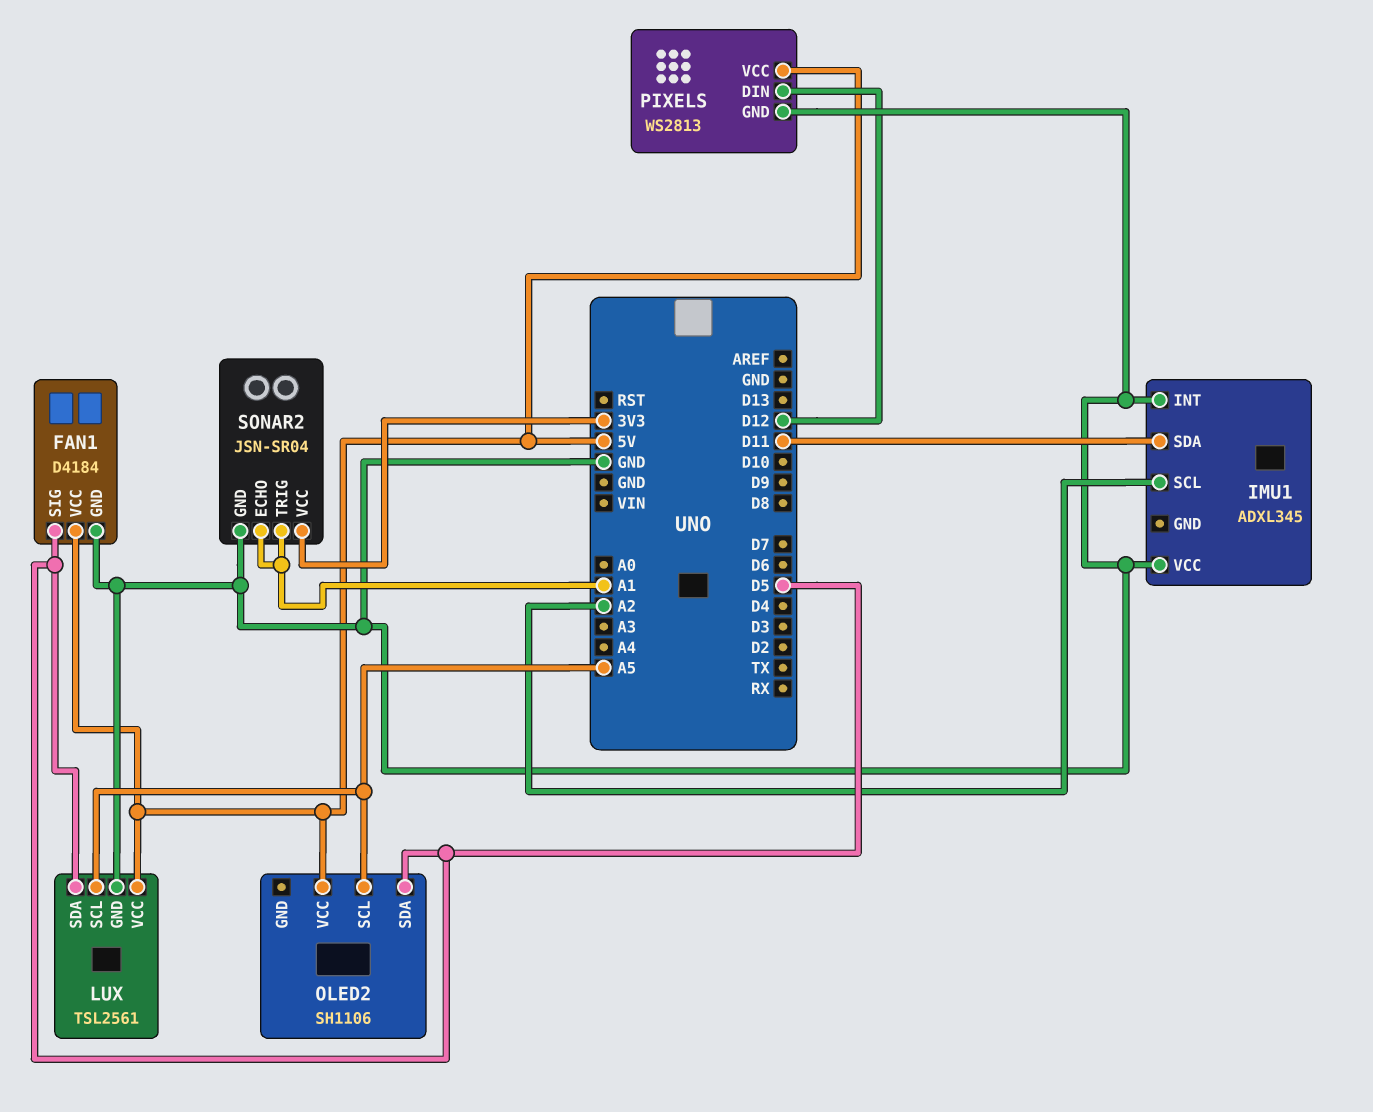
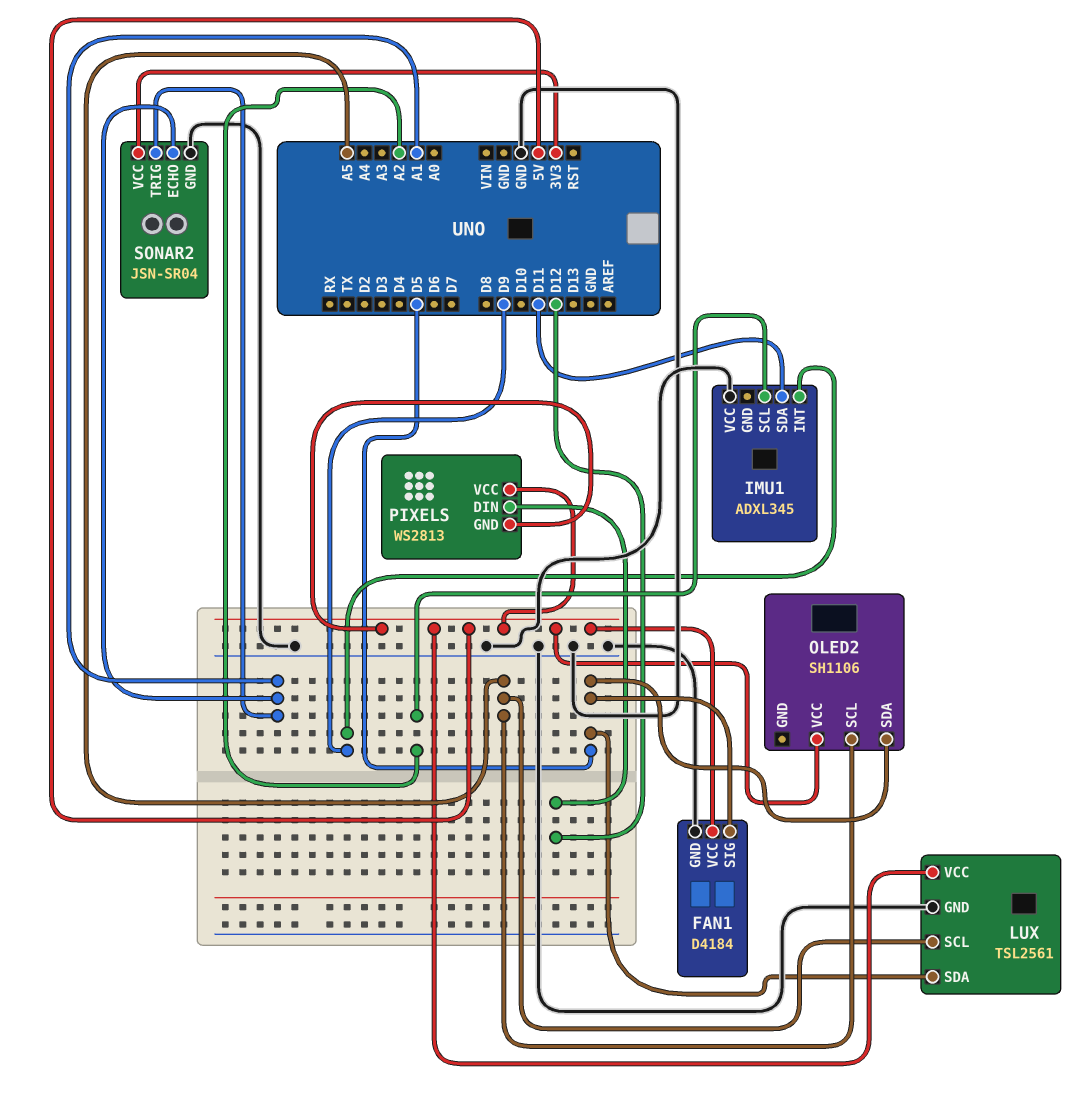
IMU1 pin INT: GND -> D9
PIXELS pin GND: GND -> 5V

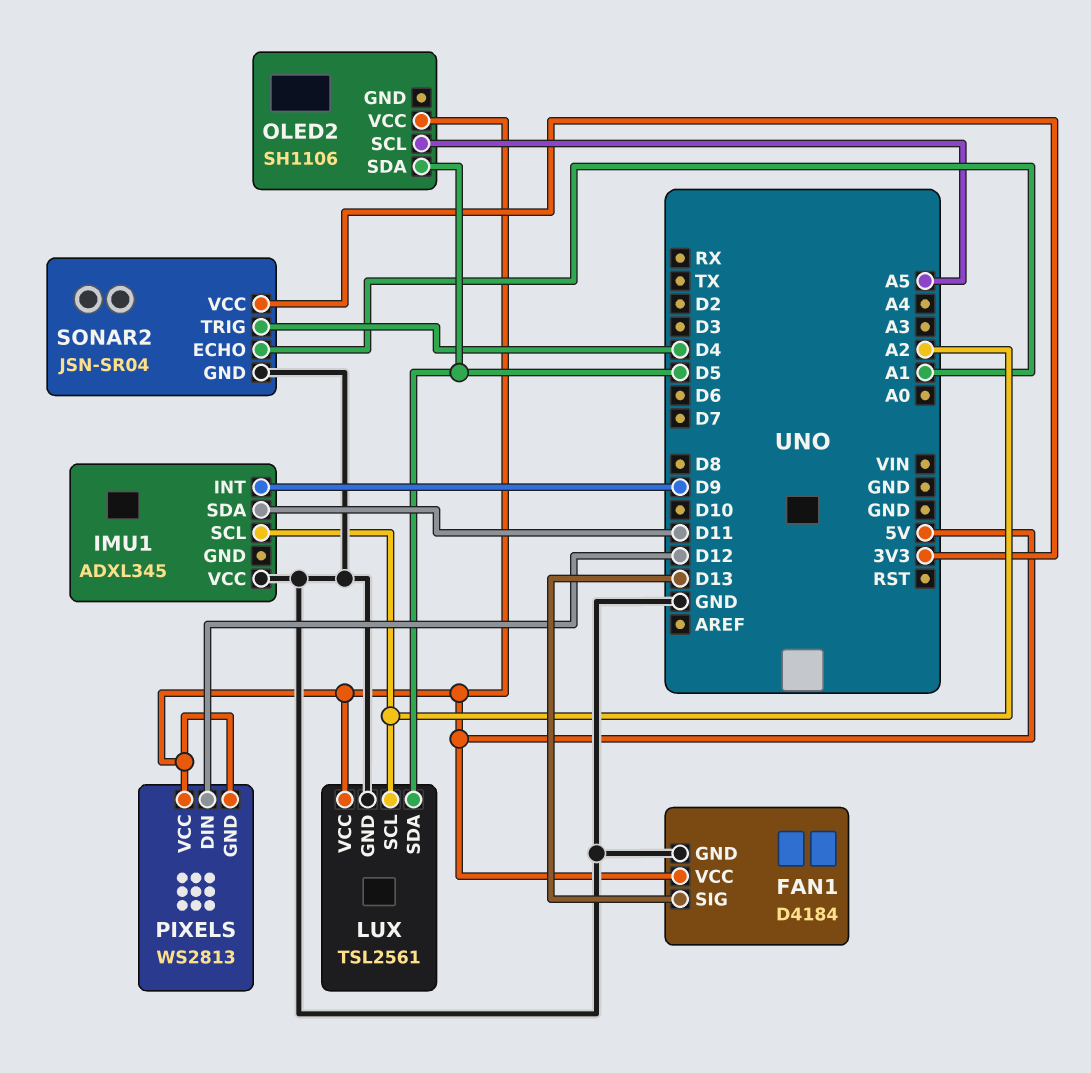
FAN1 pin SIG: D5 -> D13
LUX pin SCL: A5 -> A2
SONAR2 pin TRIG: A1 -> D4

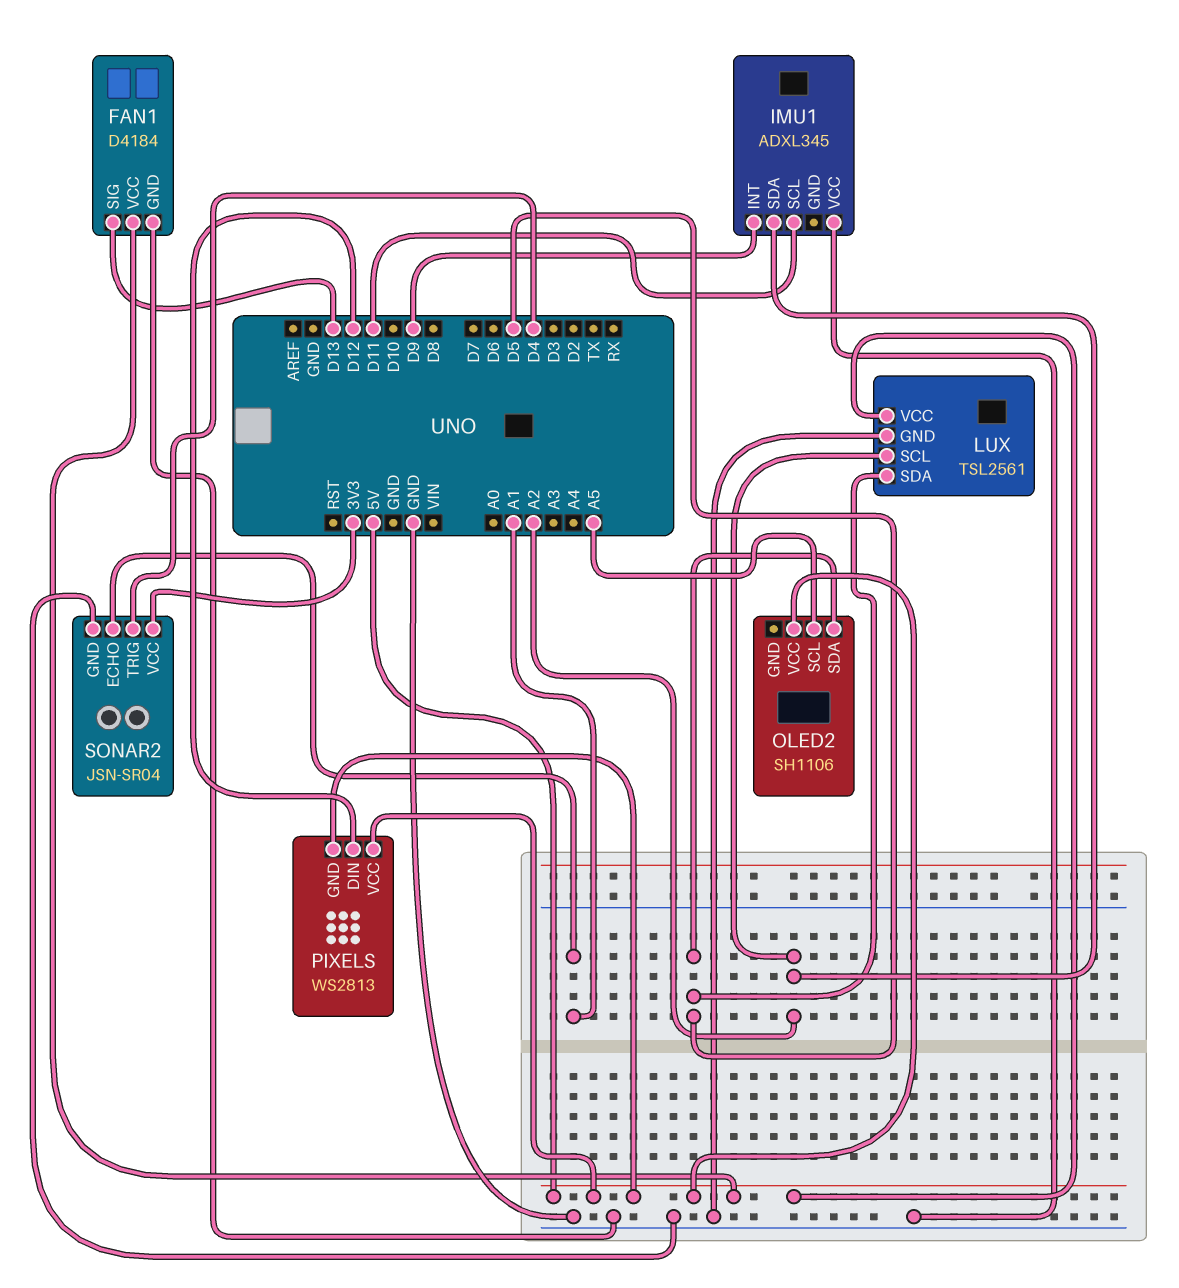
IMU1 pin SCL: A2 -> D11
IMU1 pin SDA: D11 -> A2

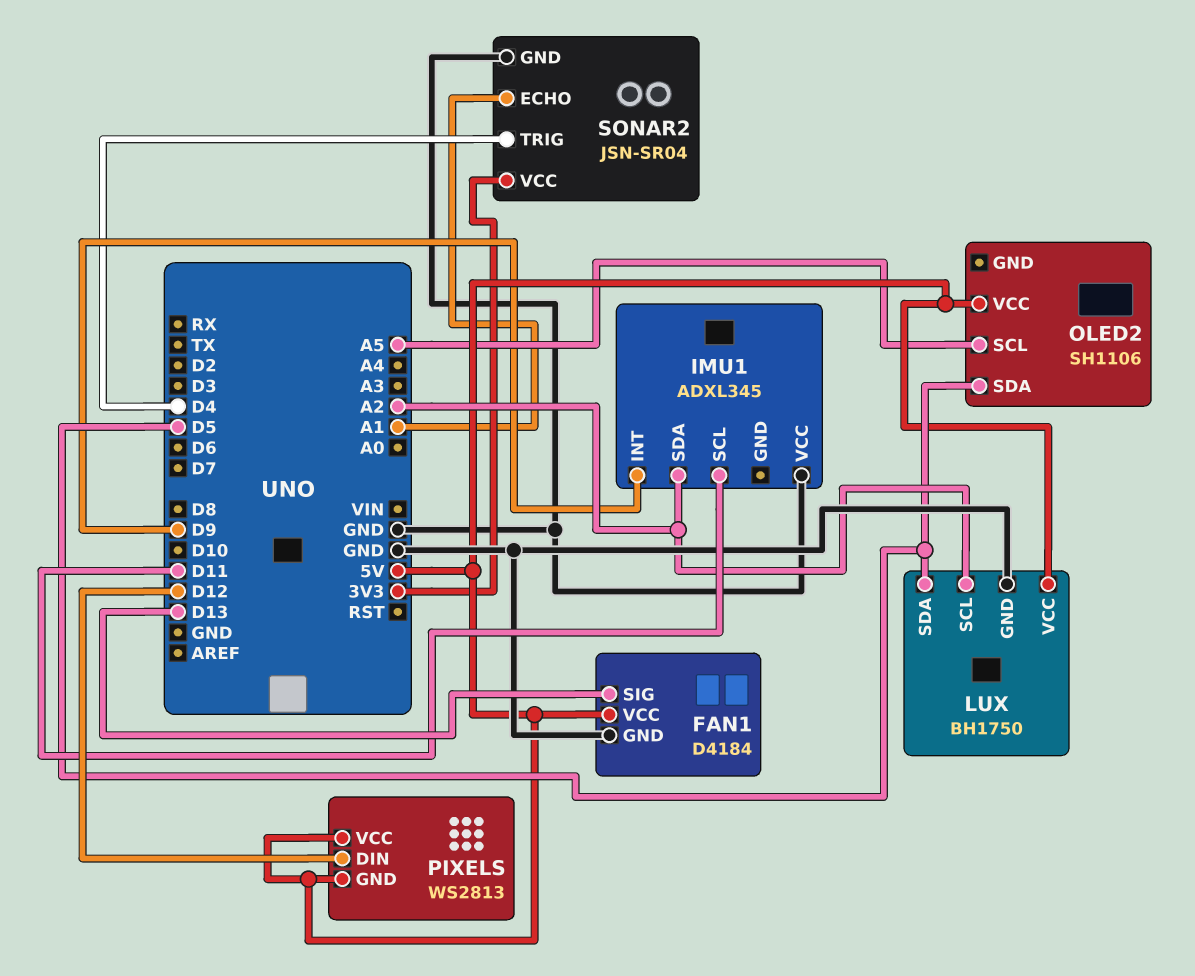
LUX: TSL2561 -> BH1750

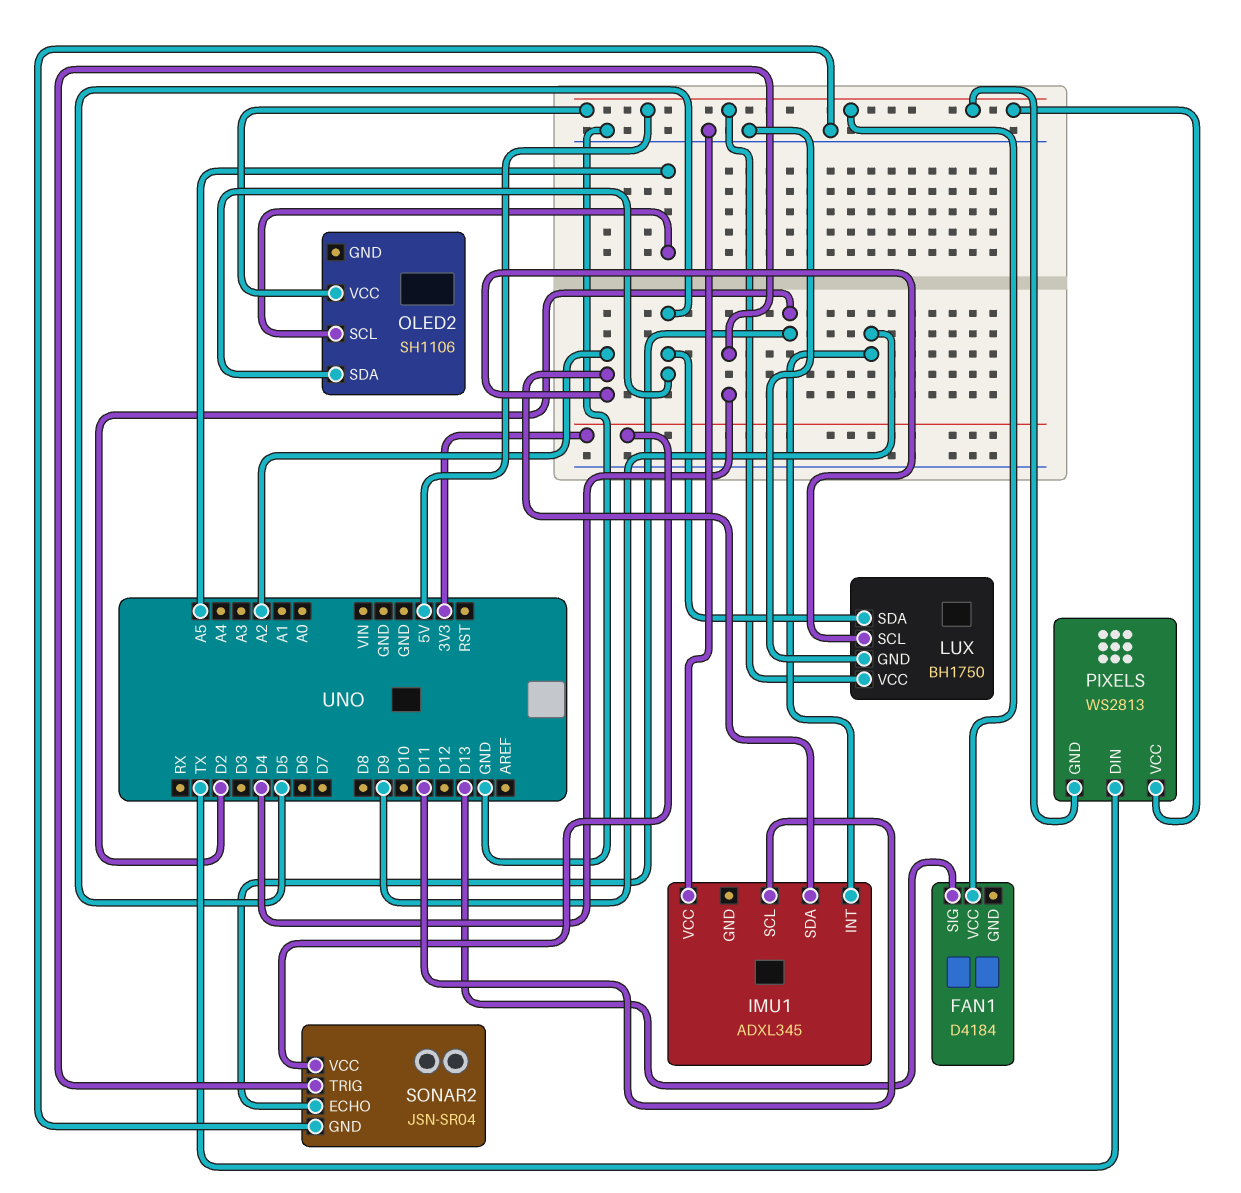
FAN1 pin GND: GND -> none
PIXELS pin DIN: D12 -> TX
SONAR2 pin ECHO: A1 -> D2

